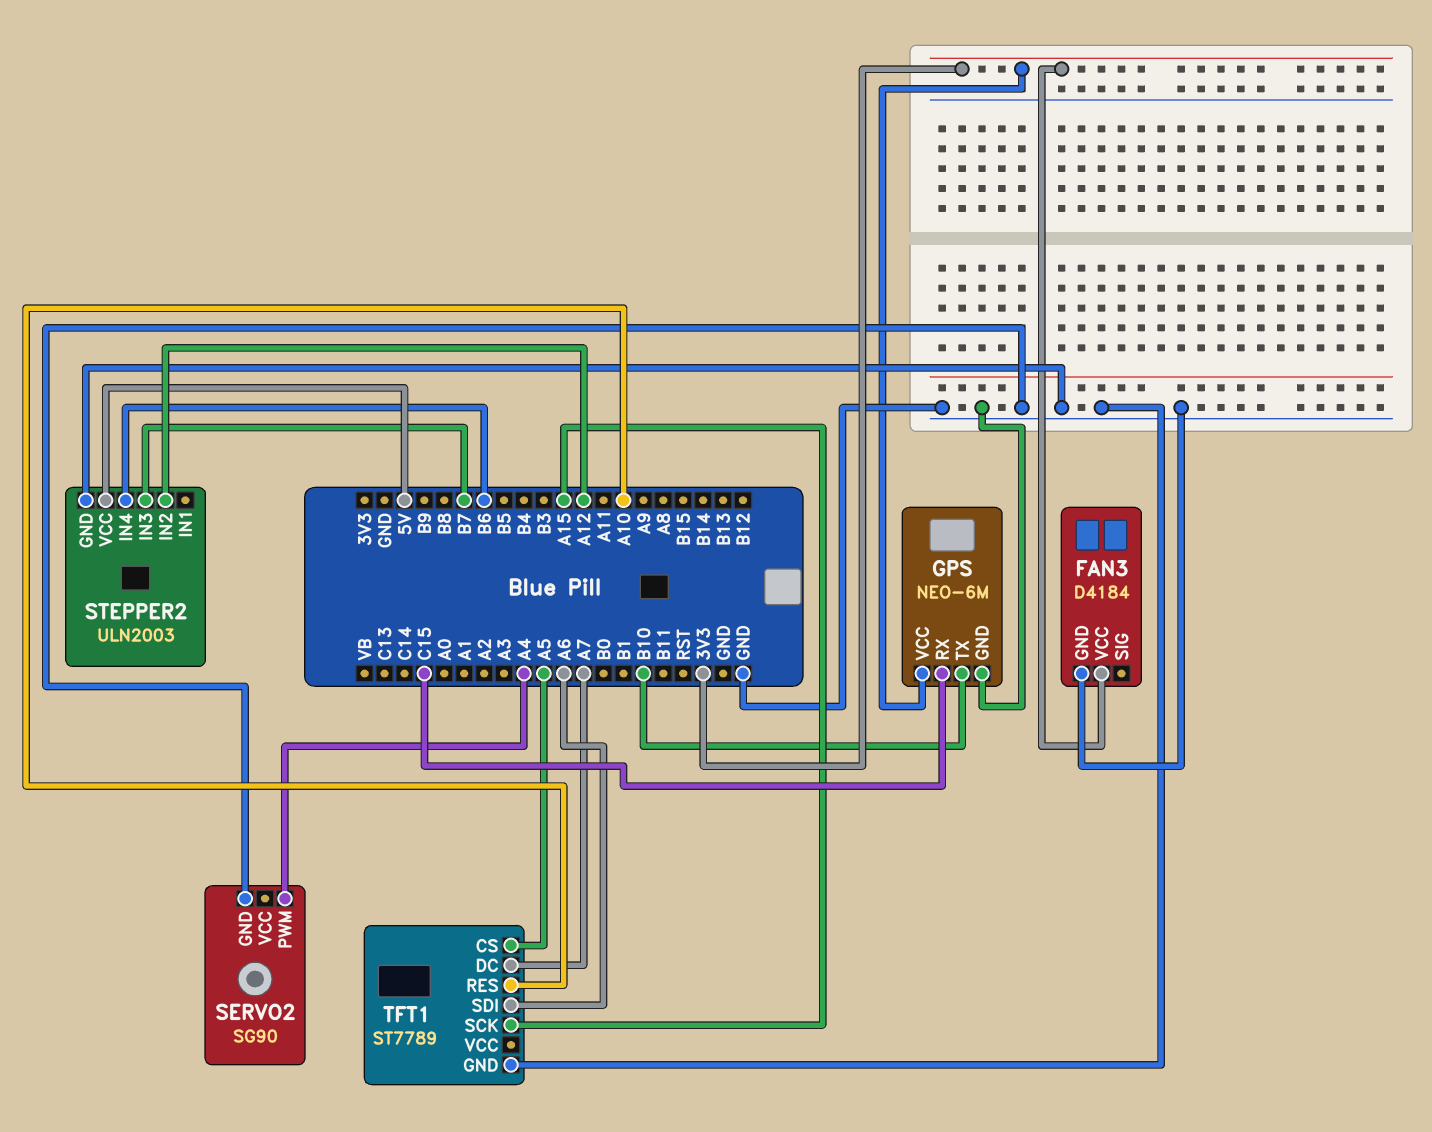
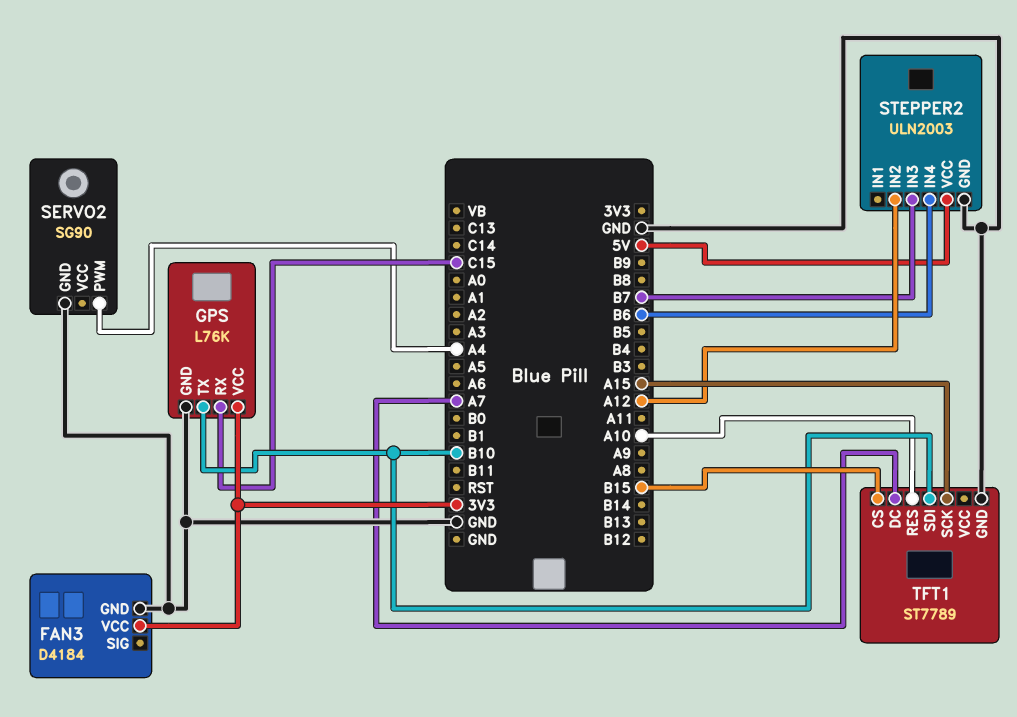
GPS: NEO-6M -> L76K
TFT1 pin CS: A5 -> B15
TFT1 pin SDI: A6 -> B10

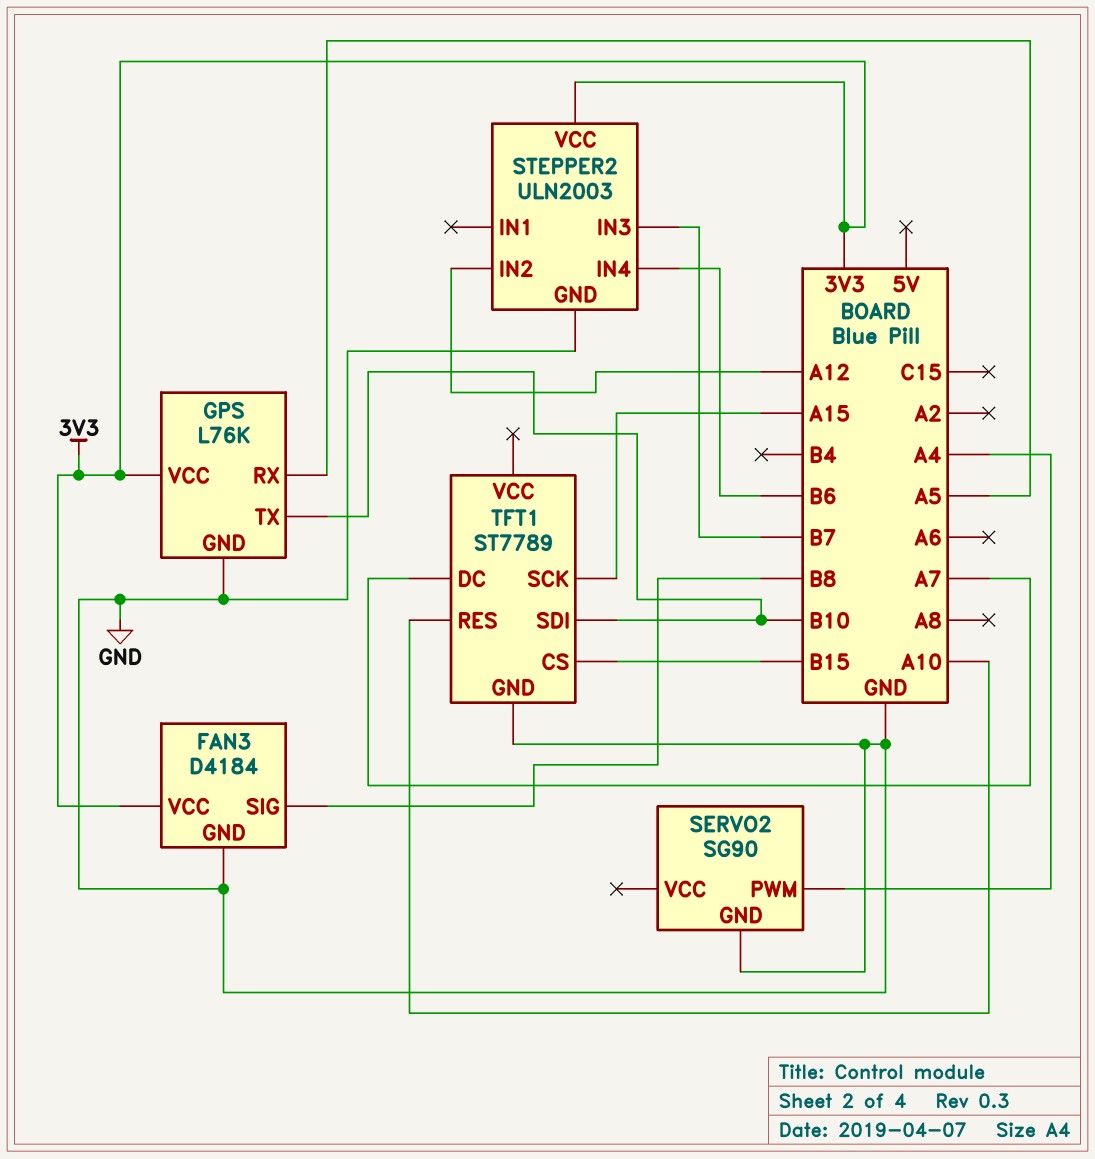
FAN3 pin SIG: none -> B8
GPS pin RX: C15 -> A5
STEPPER2 pin VCC: 5V -> 3V3

